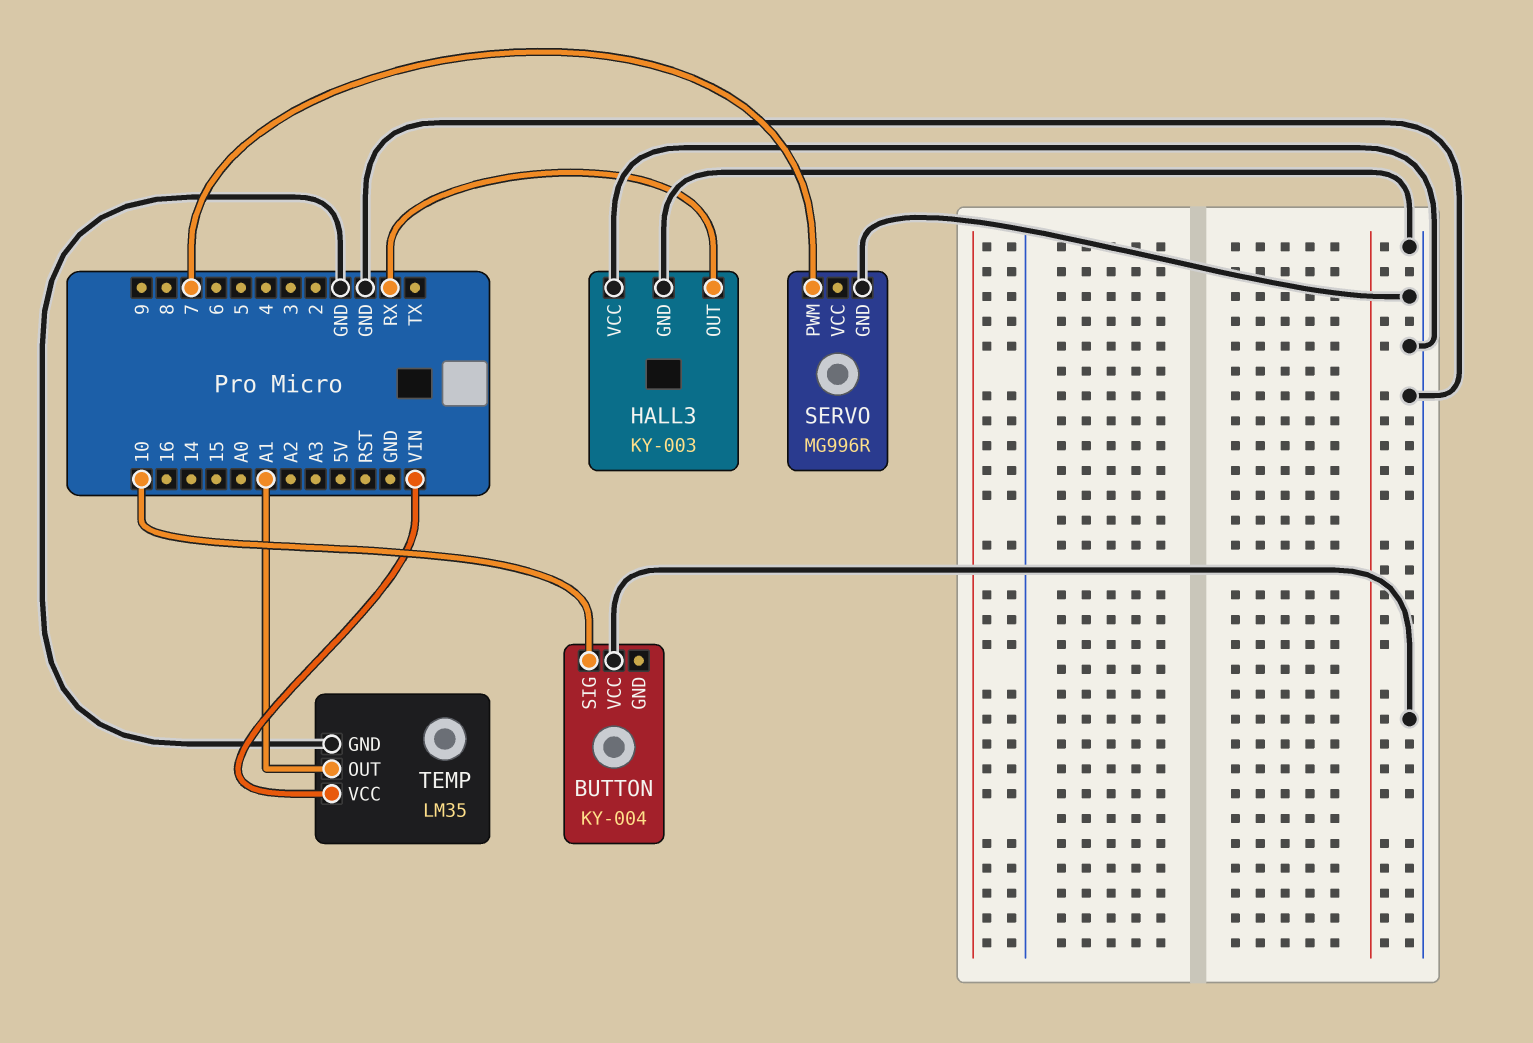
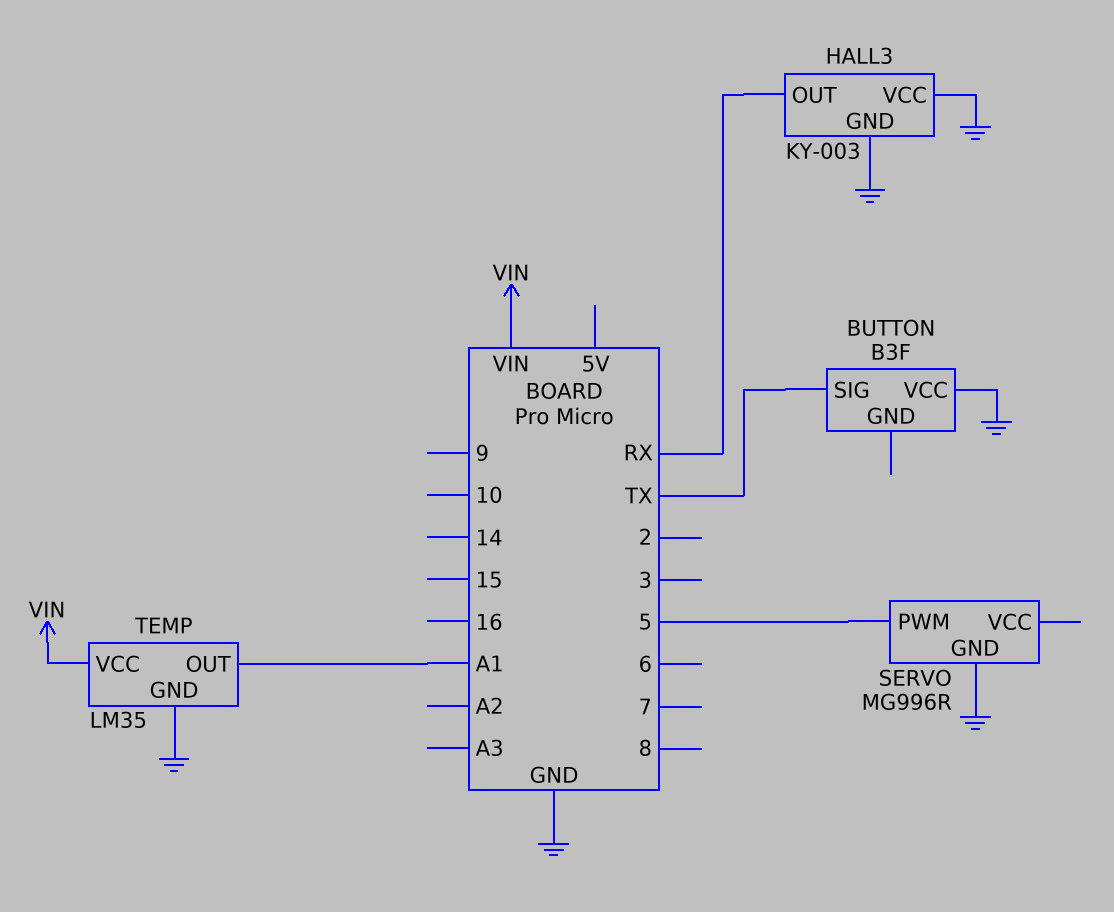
BUTTON: KY-004 -> B3F
BUTTON pin SIG: 10 -> TX
SERVO pin PWM: 7 -> 5

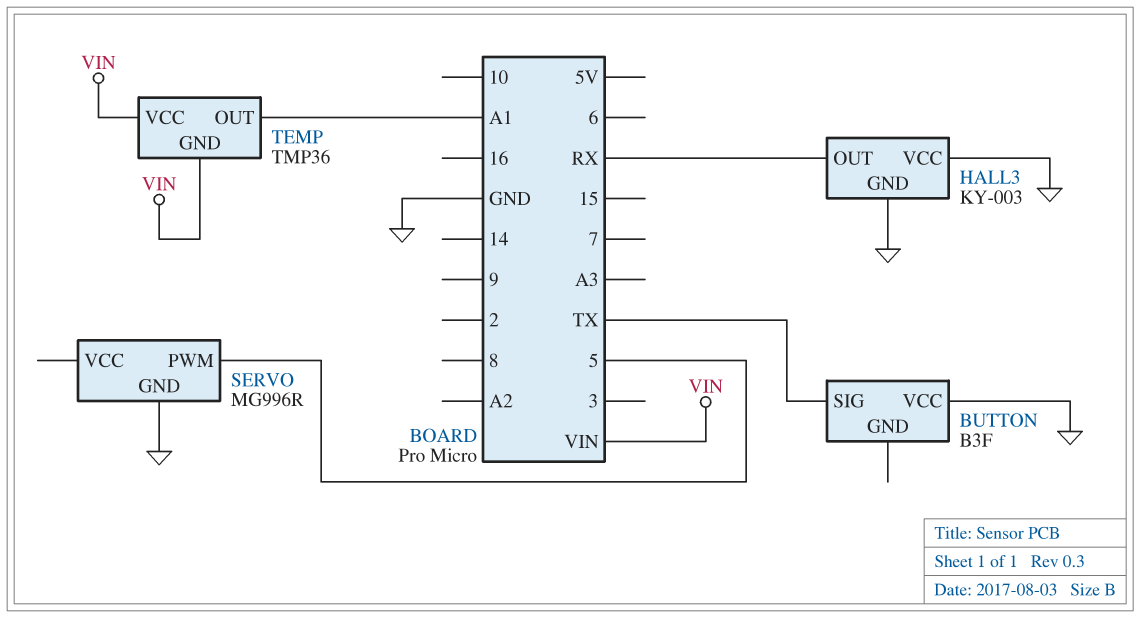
TEMP: LM35 -> TMP36
TEMP pin GND: GND -> VIN

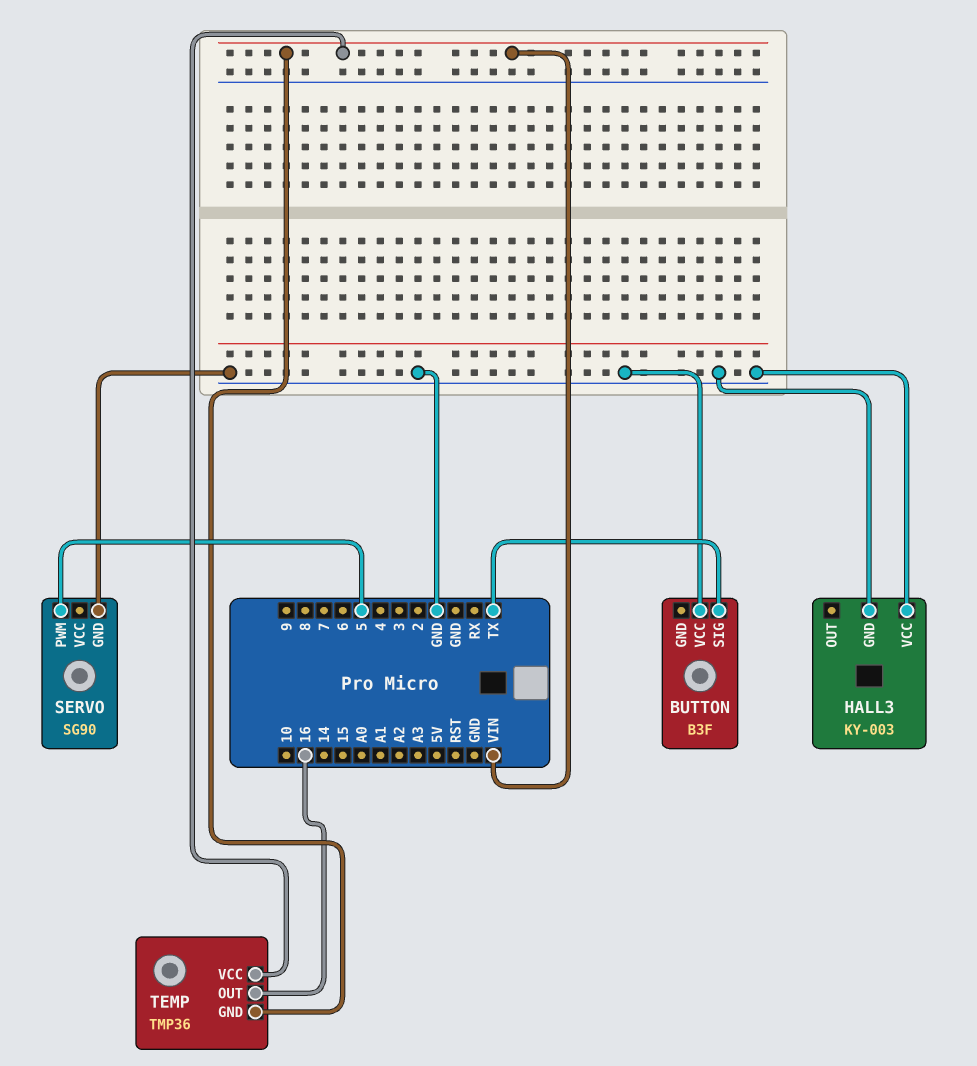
HALL3 pin OUT: RX -> none
SERVO: MG996R -> SG90
TEMP pin OUT: A1 -> 16

